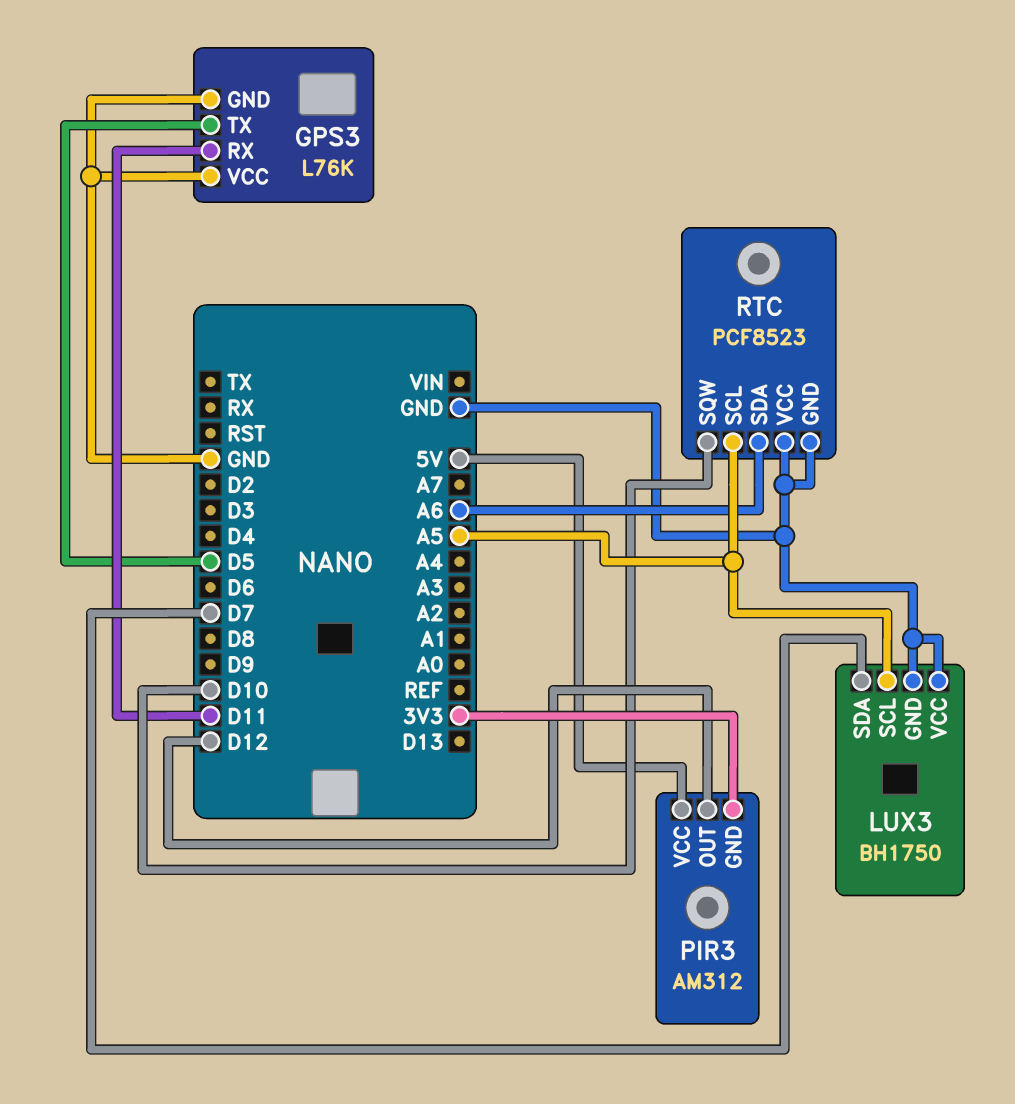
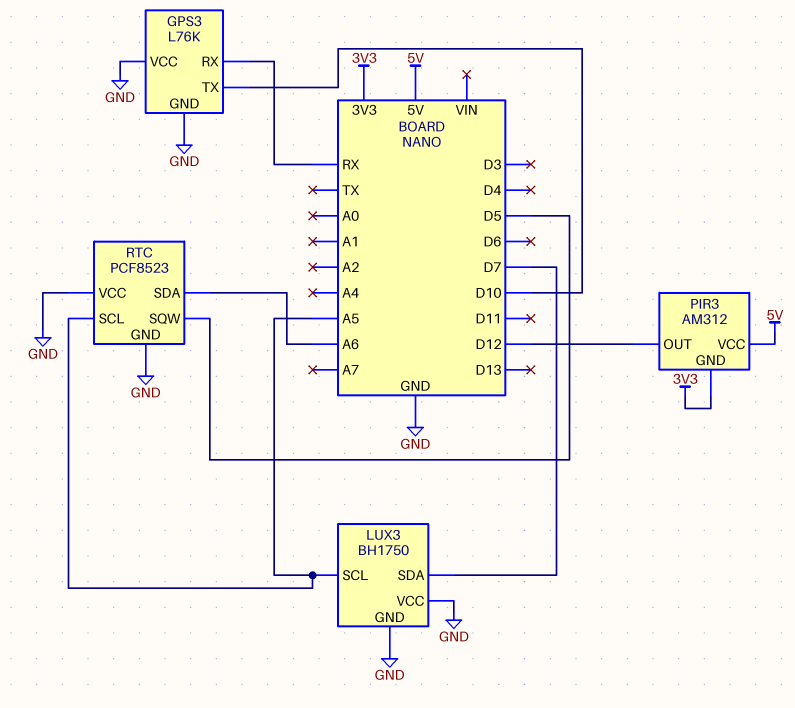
GPS3 pin RX: D11 -> RX
GPS3 pin TX: D5 -> D10
RTC pin SQW: D10 -> D5

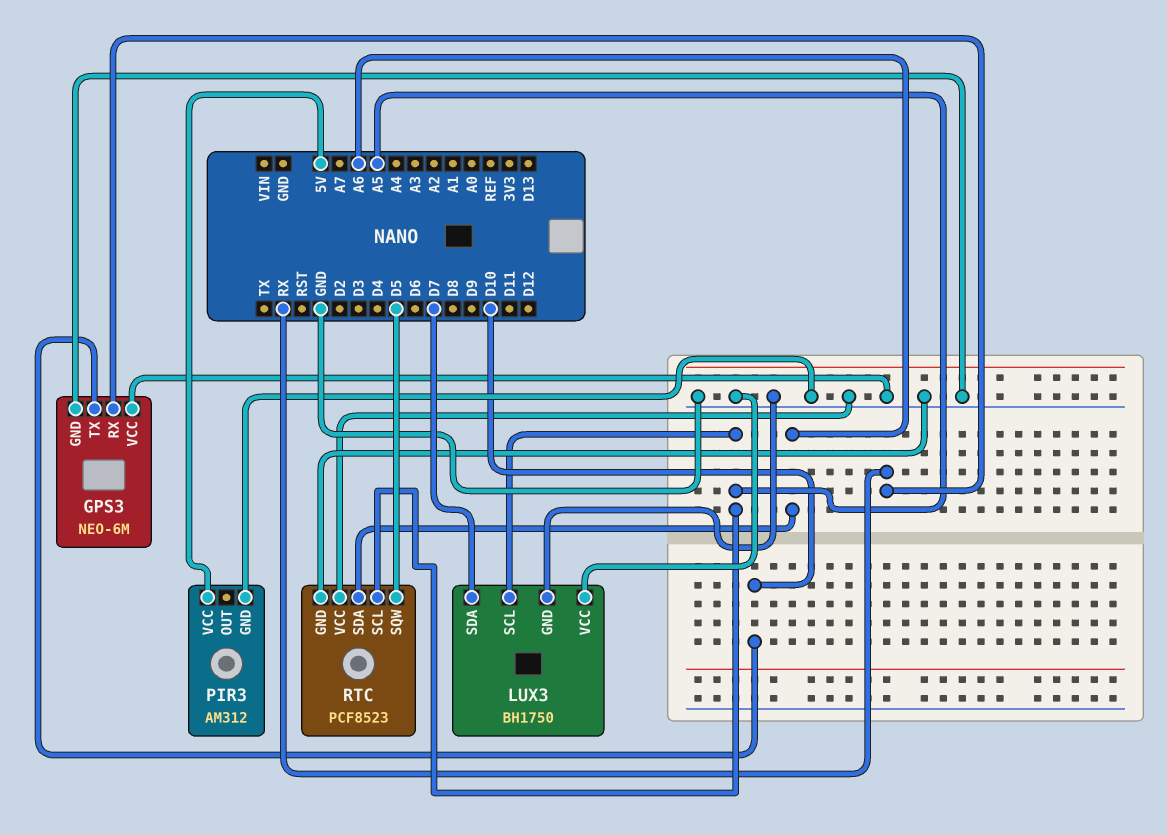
GPS3: L76K -> NEO-6M
PIR3 pin GND: 3V3 -> GND
PIR3 pin OUT: D12 -> none

